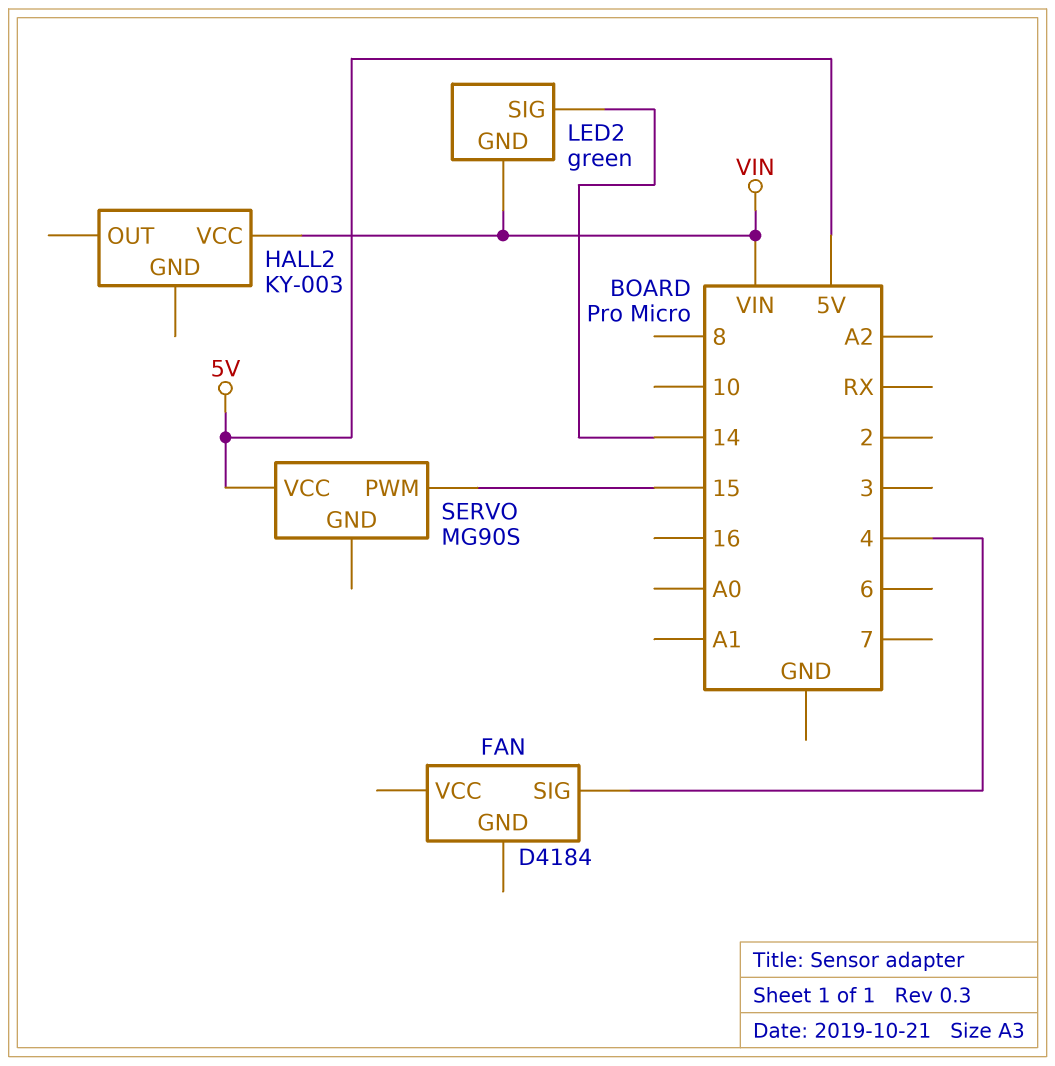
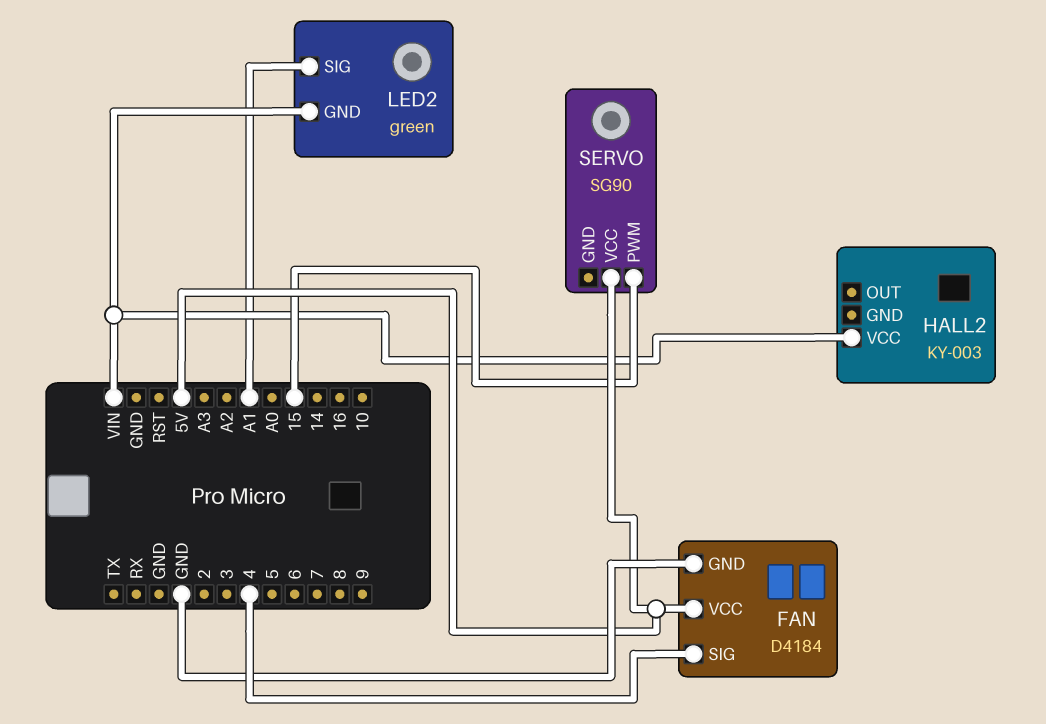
FAN pin GND: none -> GND
FAN pin VCC: none -> 5V
LED2 pin SIG: 14 -> A1
SERVO: MG90S -> SG90

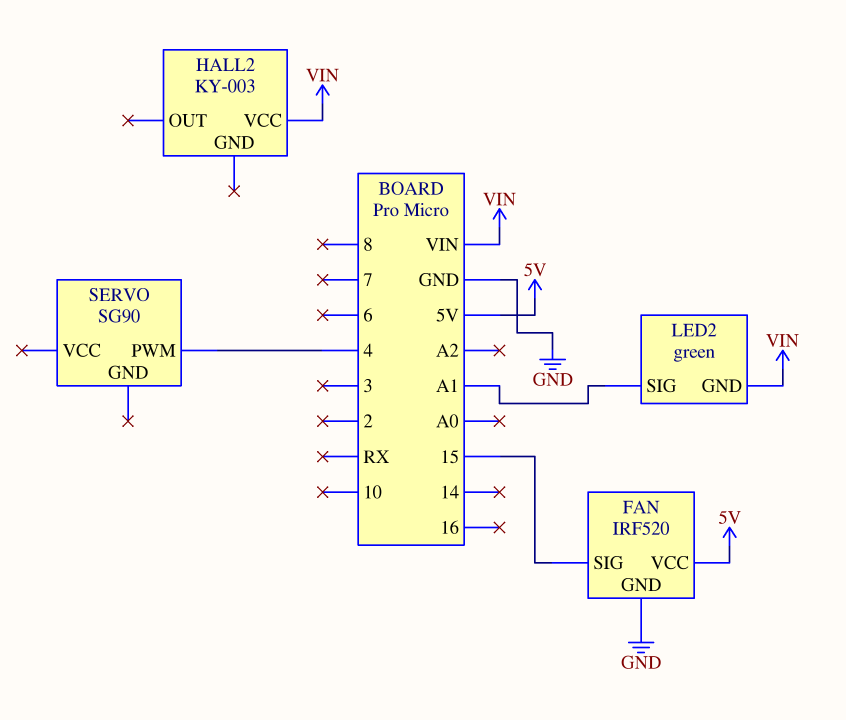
FAN: D4184 -> IRF520
FAN pin SIG: 4 -> 15
SERVO pin PWM: 15 -> 4
SERVO pin VCC: 5V -> none

